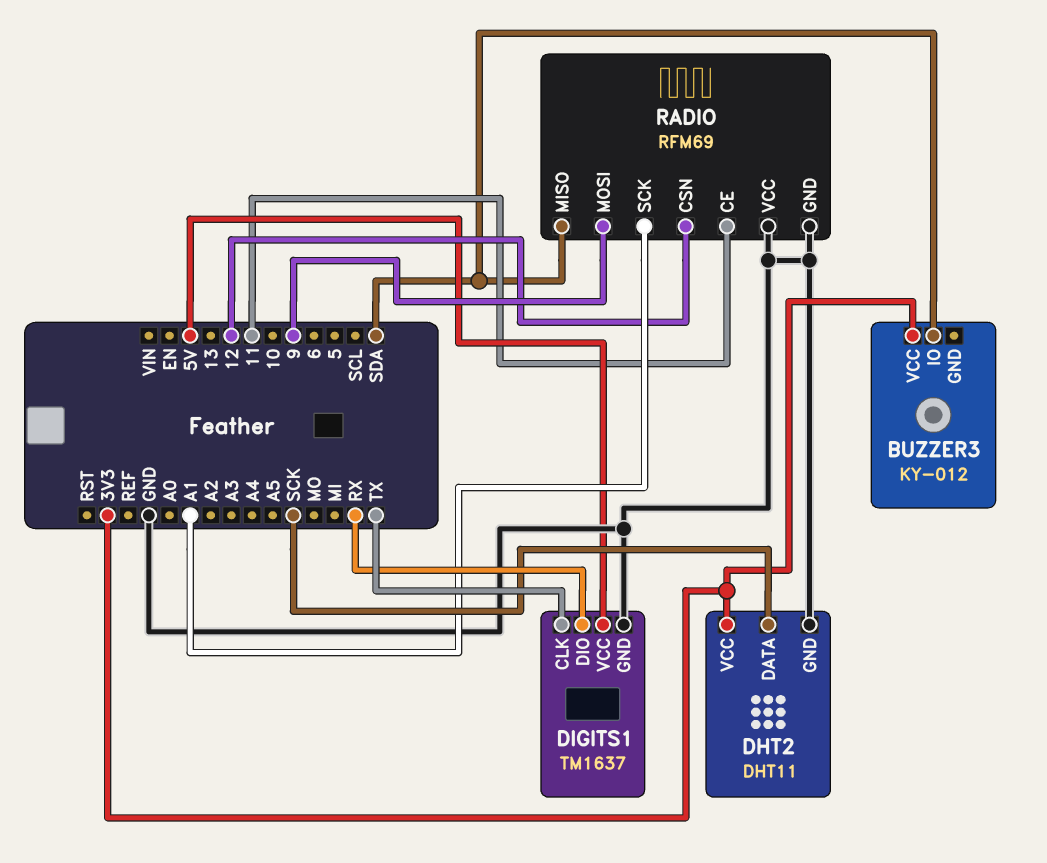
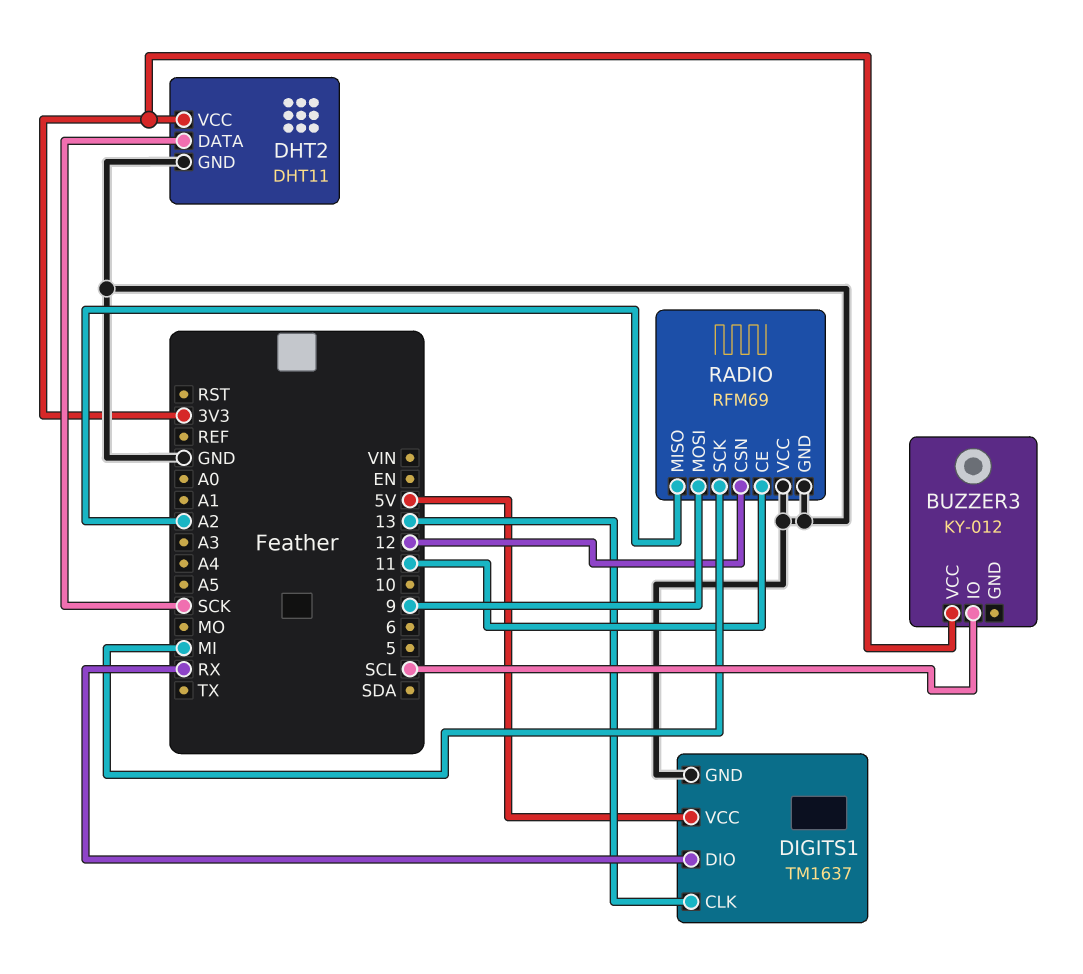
BUZZER3 pin IO: SDA -> SCL
DIGITS1 pin CLK: TX -> 13
RADIO pin MISO: SDA -> A2
RADIO pin SCK: A1 -> MI

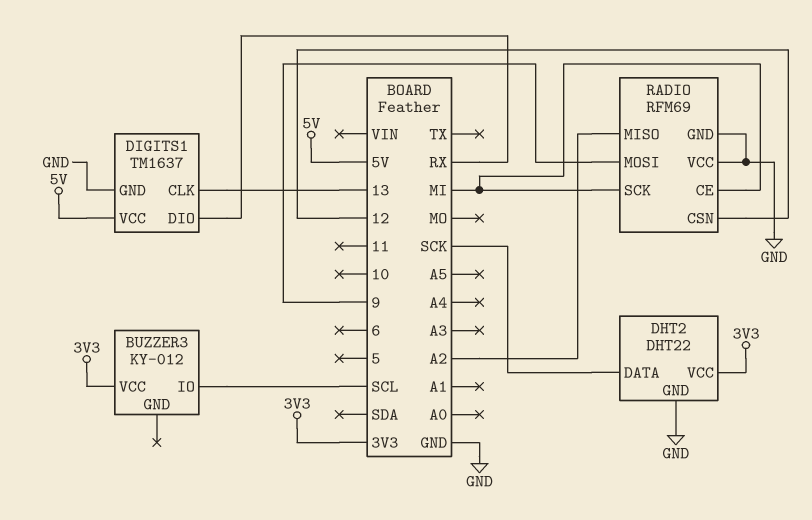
DHT2: DHT11 -> DHT22
RADIO pin CE: 11 -> MI

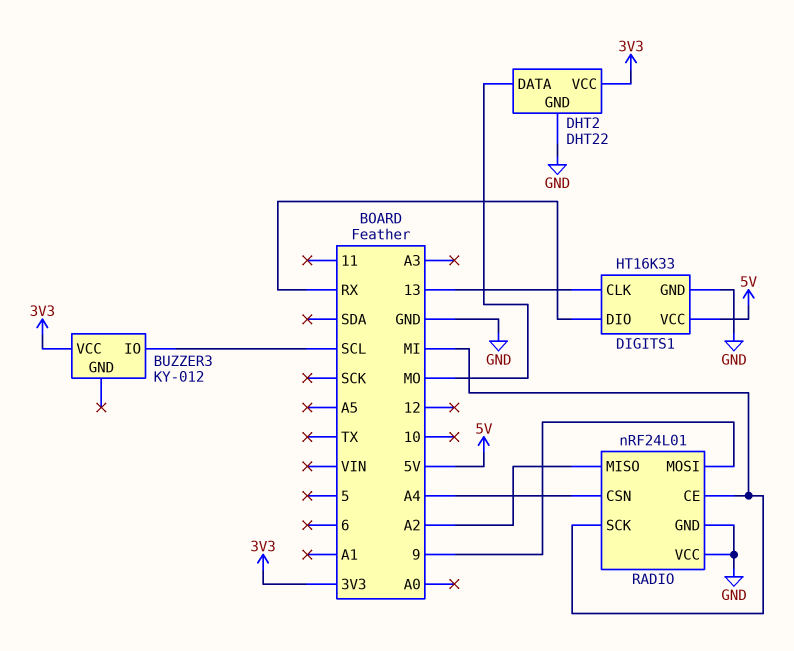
DHT2 pin DATA: SCK -> MO
DIGITS1: TM1637 -> HT16K33
RADIO: RFM69 -> nRF24L01
RADIO pin CSN: 12 -> A4

